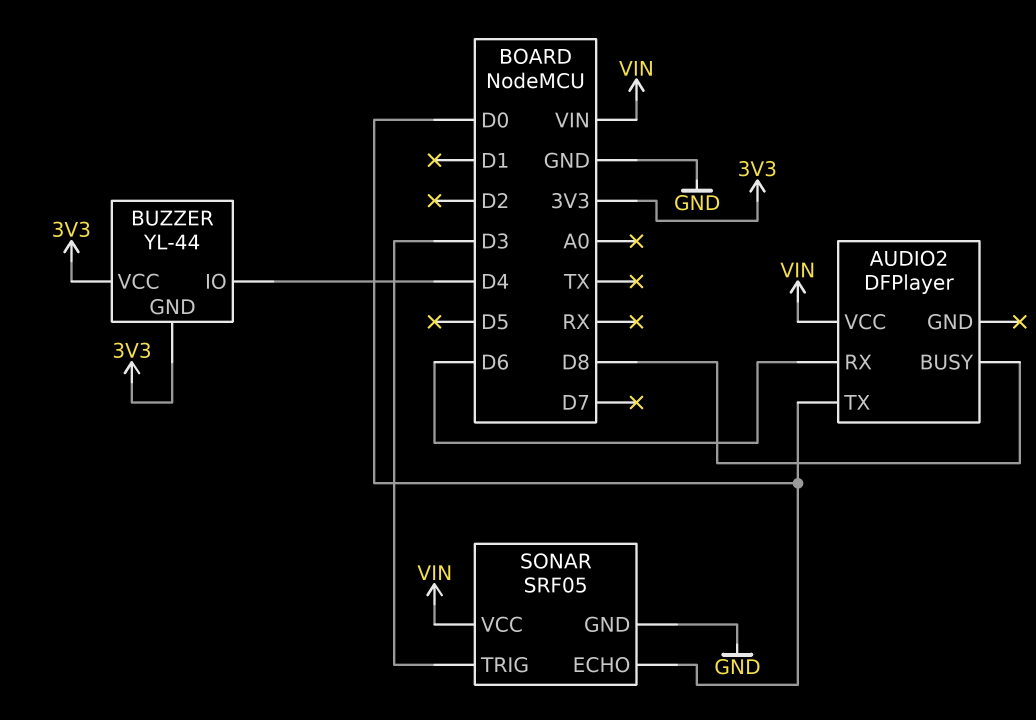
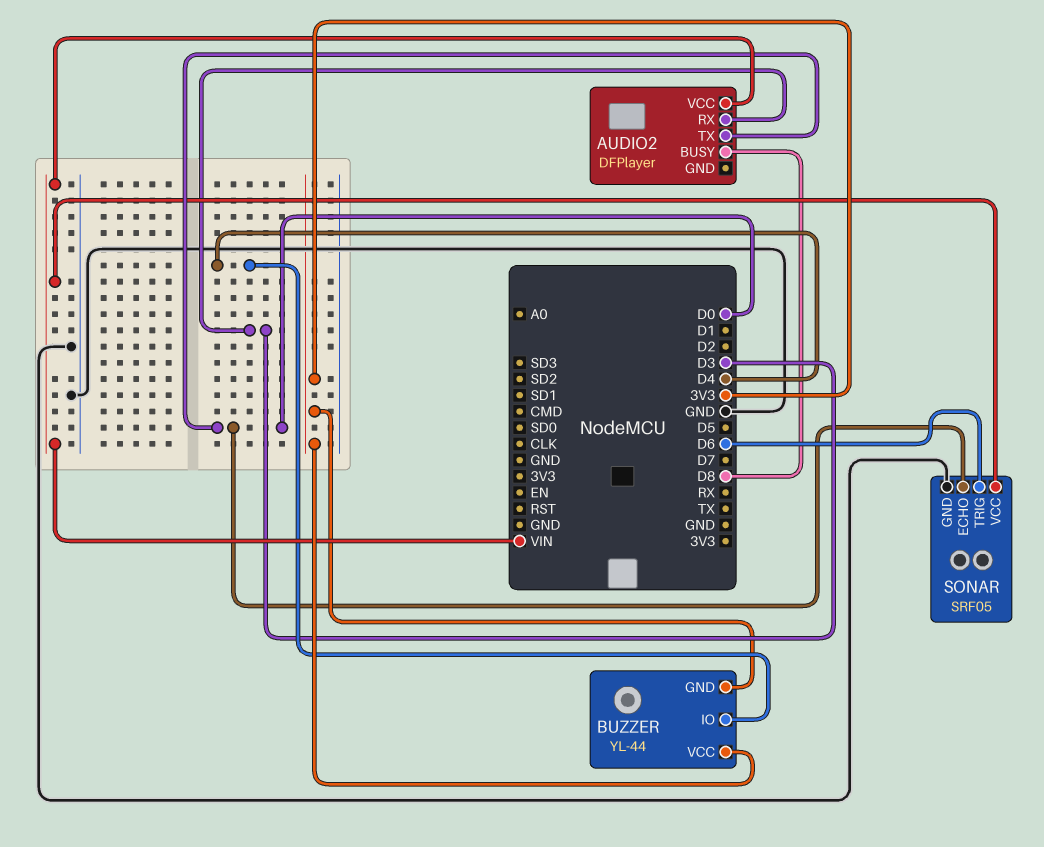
AUDIO2 pin RX: D6 -> D3
SONAR pin TRIG: D3 -> D6

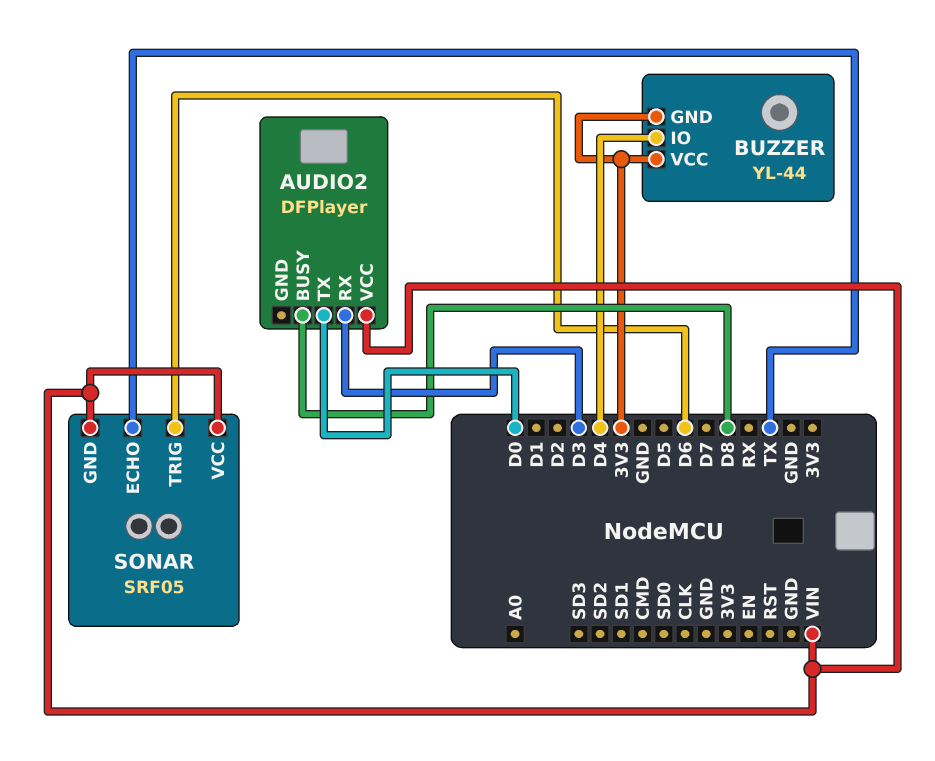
SONAR pin ECHO: D0 -> TX
SONAR pin GND: GND -> VIN

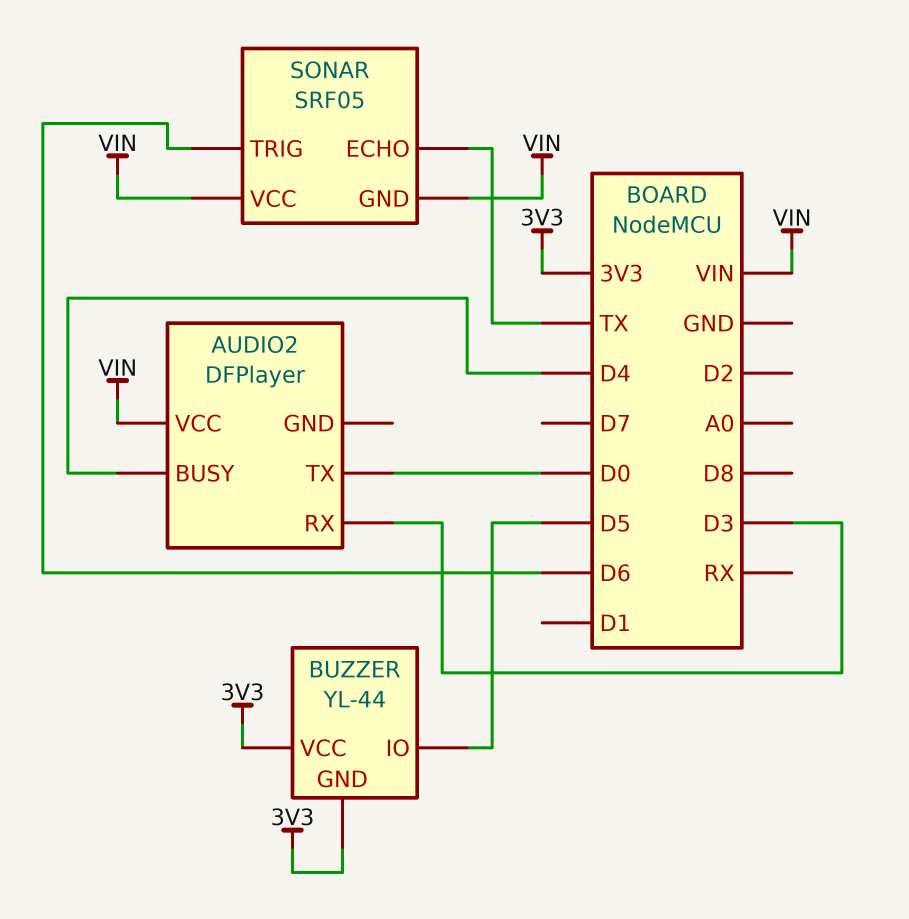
AUDIO2 pin BUSY: D8 -> D4
BUZZER pin IO: D4 -> D5

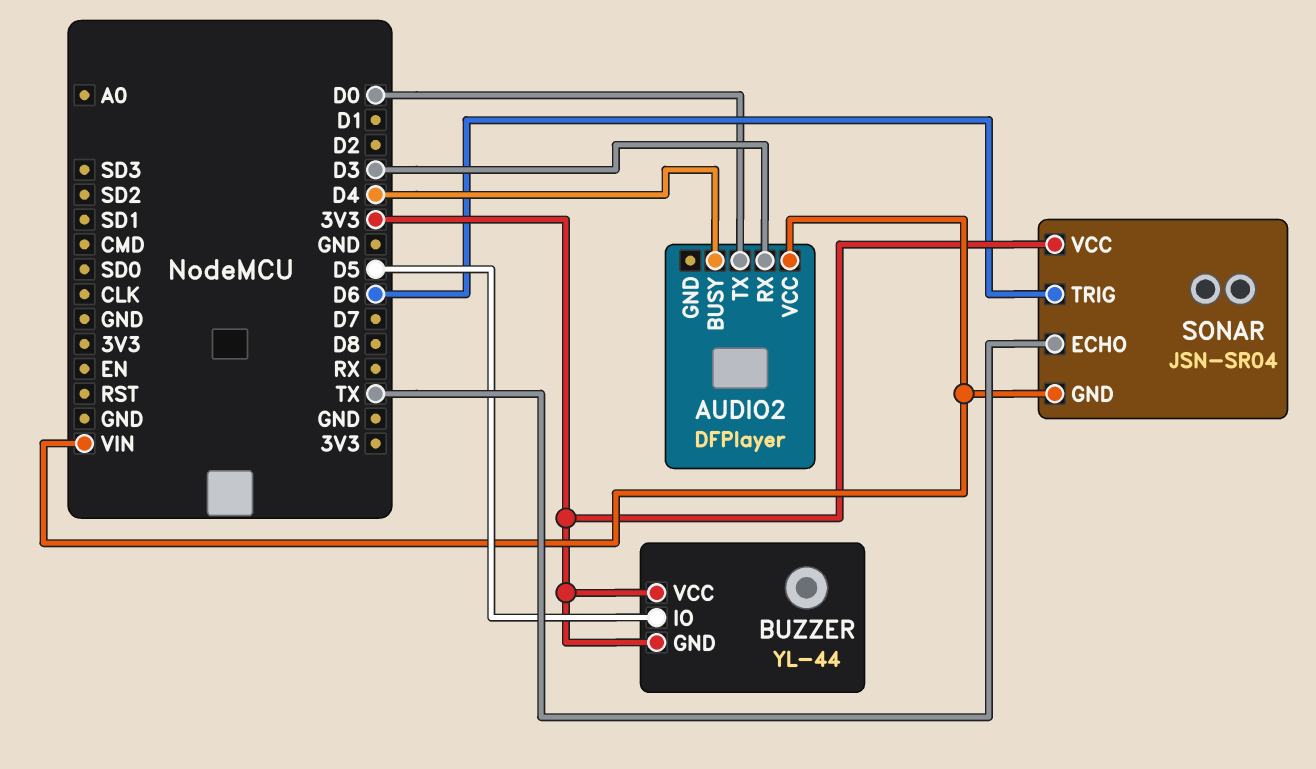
SONAR: SRF05 -> JSN-SR04
SONAR pin VCC: VIN -> 3V3

